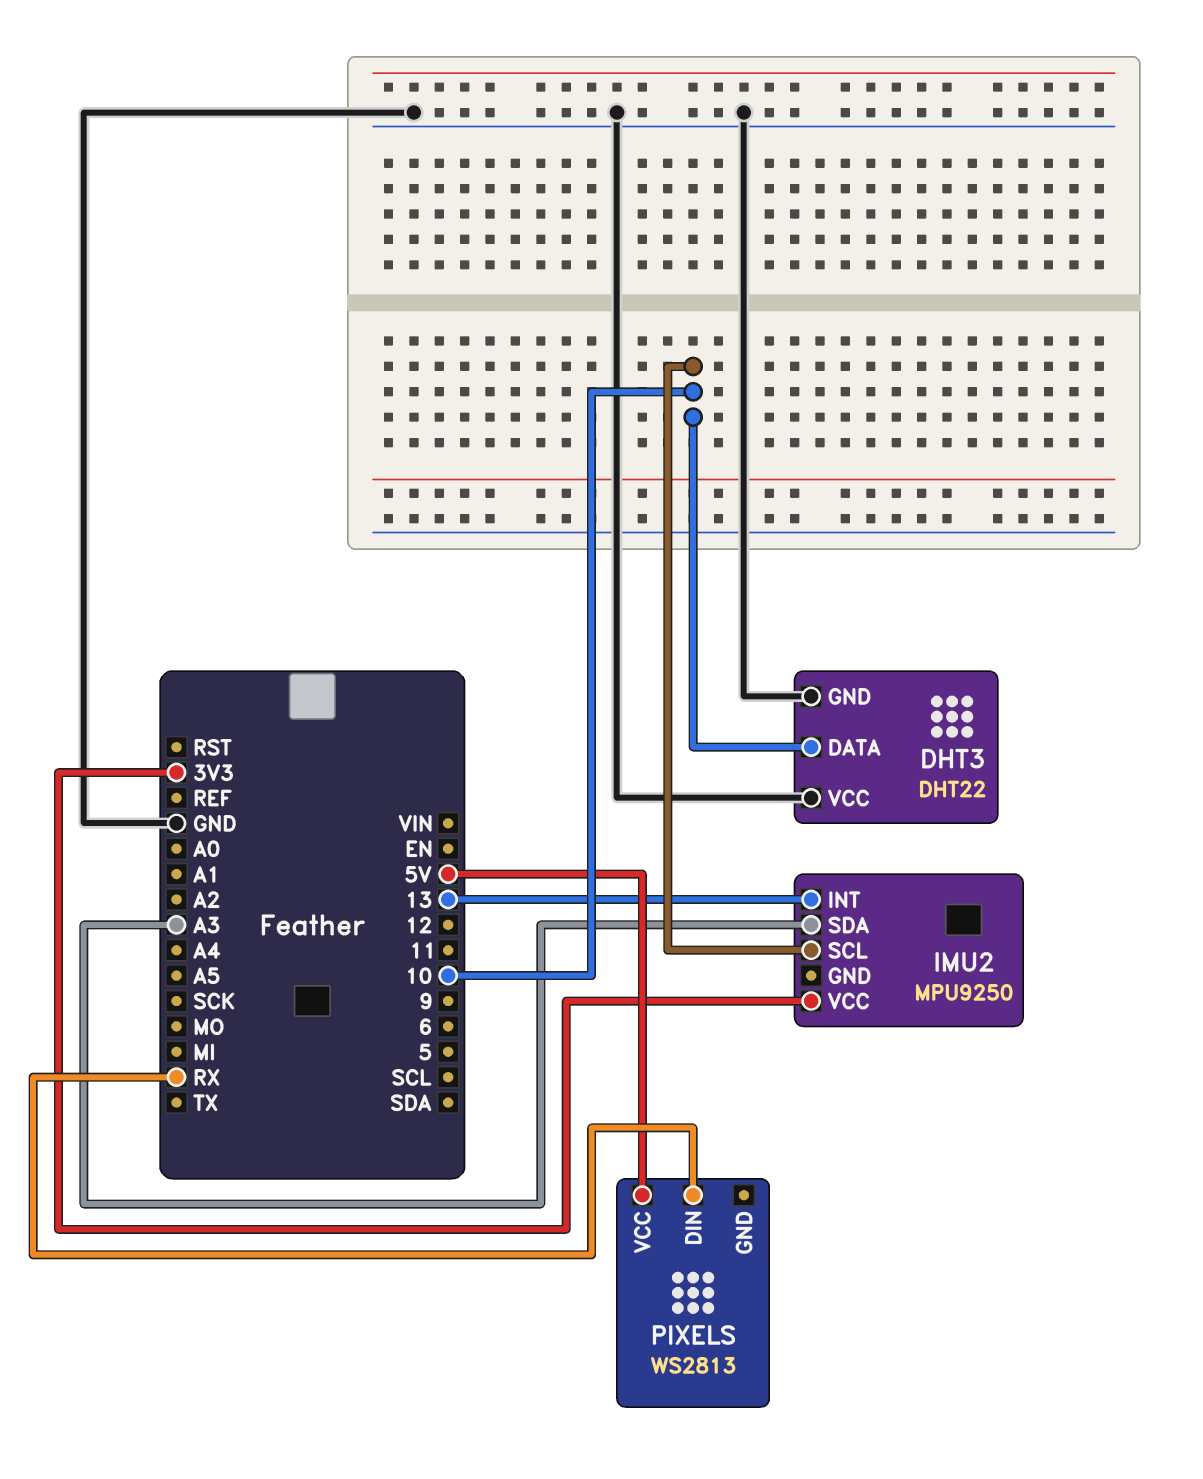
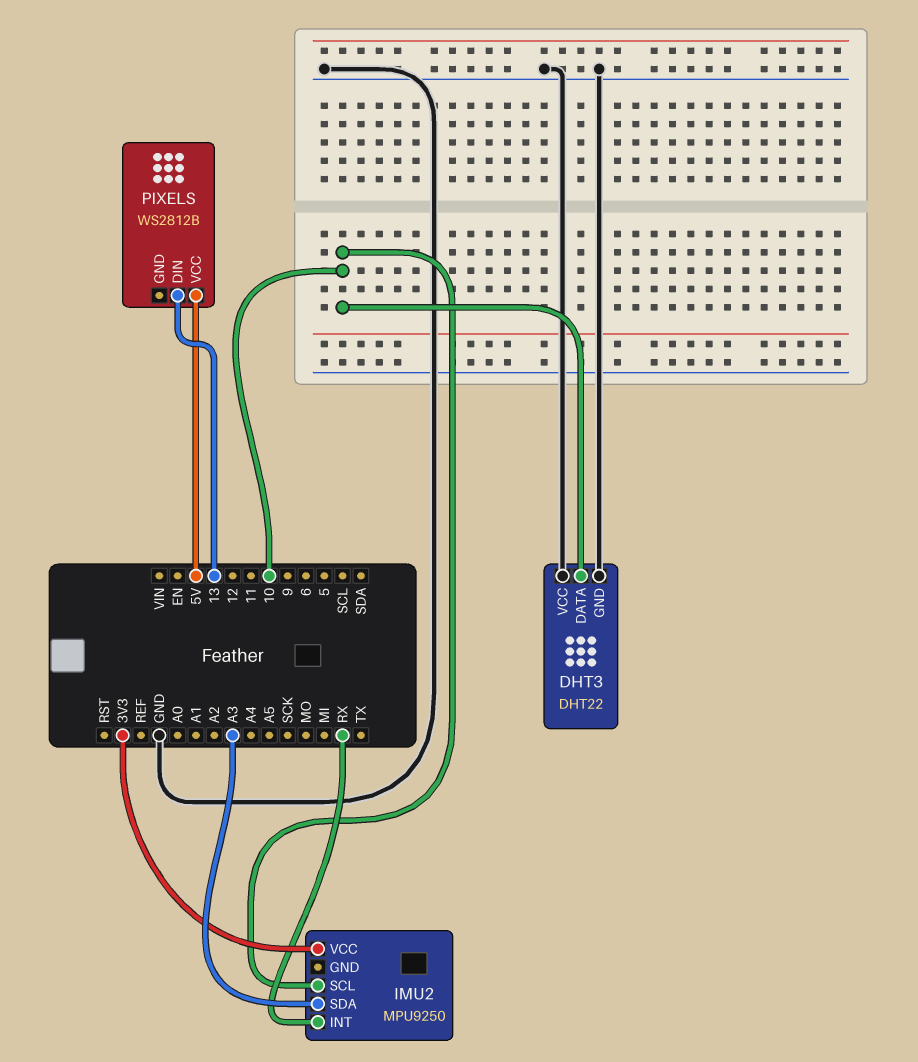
IMU2 pin INT: 13 -> RX
PIXELS: WS2813 -> WS2812B
PIXELS pin DIN: RX -> 13

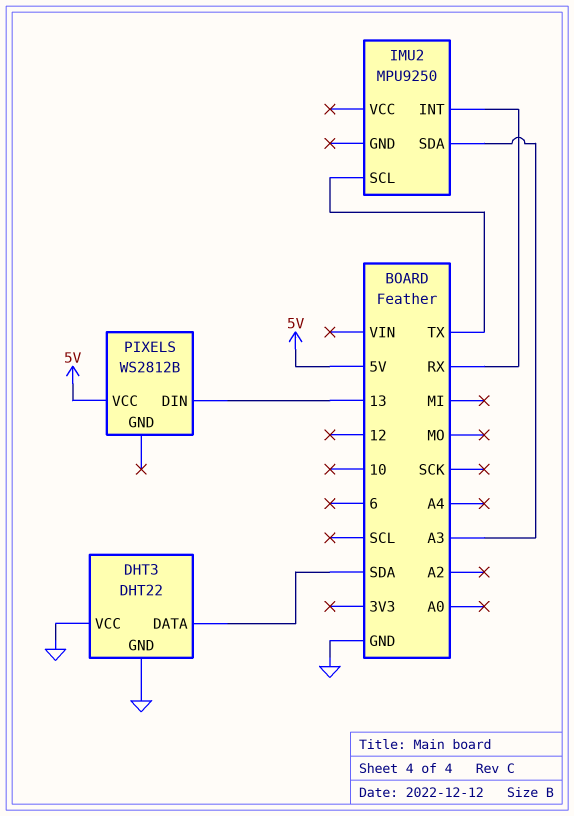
DHT3 pin DATA: 10 -> SDA
IMU2 pin SCL: 10 -> TX
IMU2 pin VCC: 3V3 -> none

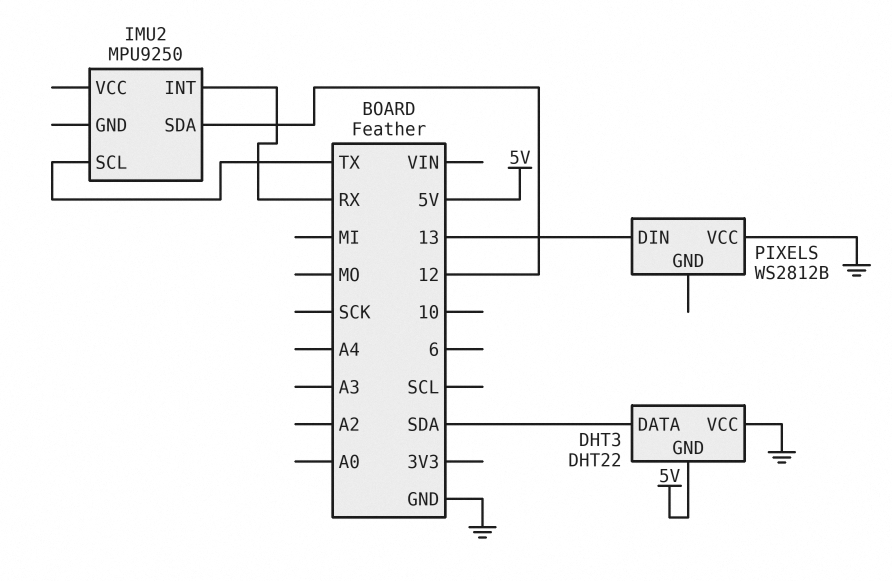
DHT3 pin GND: GND -> 5V
IMU2 pin SDA: A3 -> 12
PIXELS pin VCC: 5V -> GND

